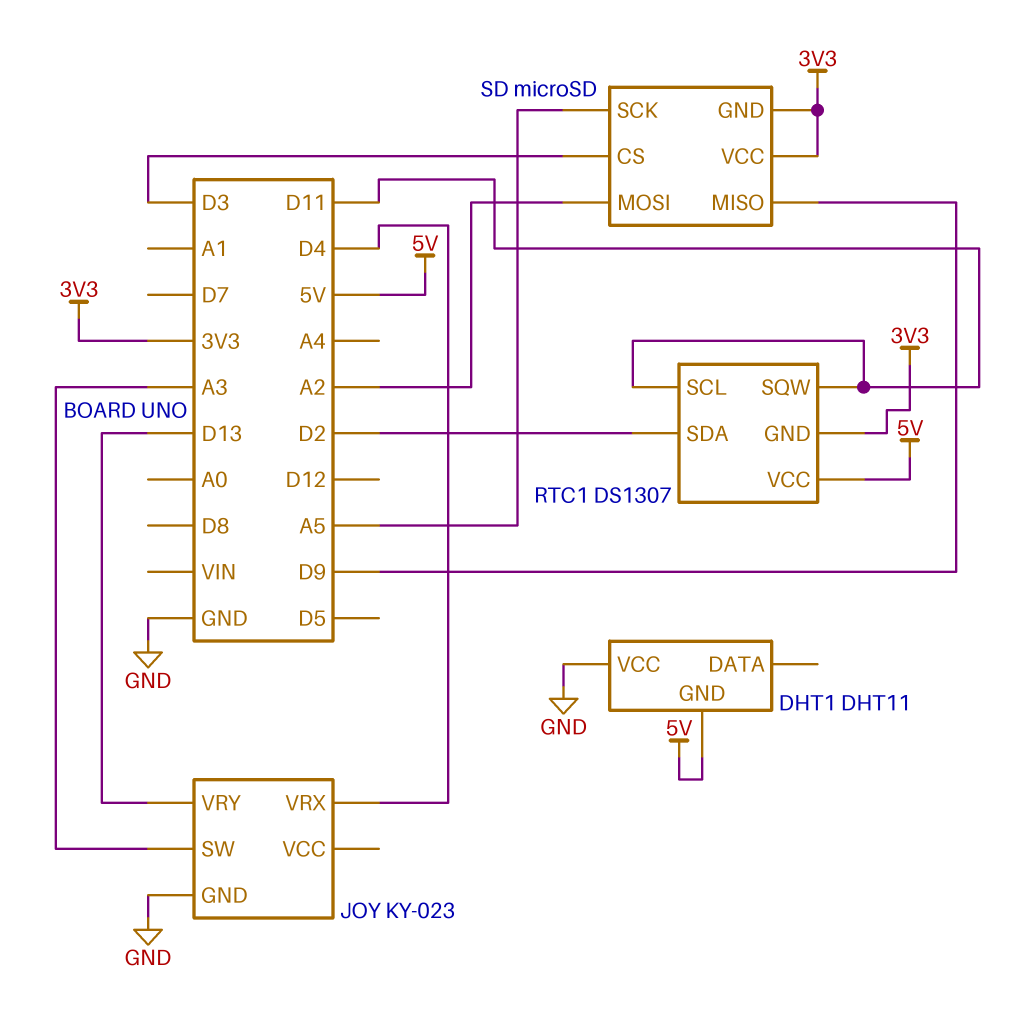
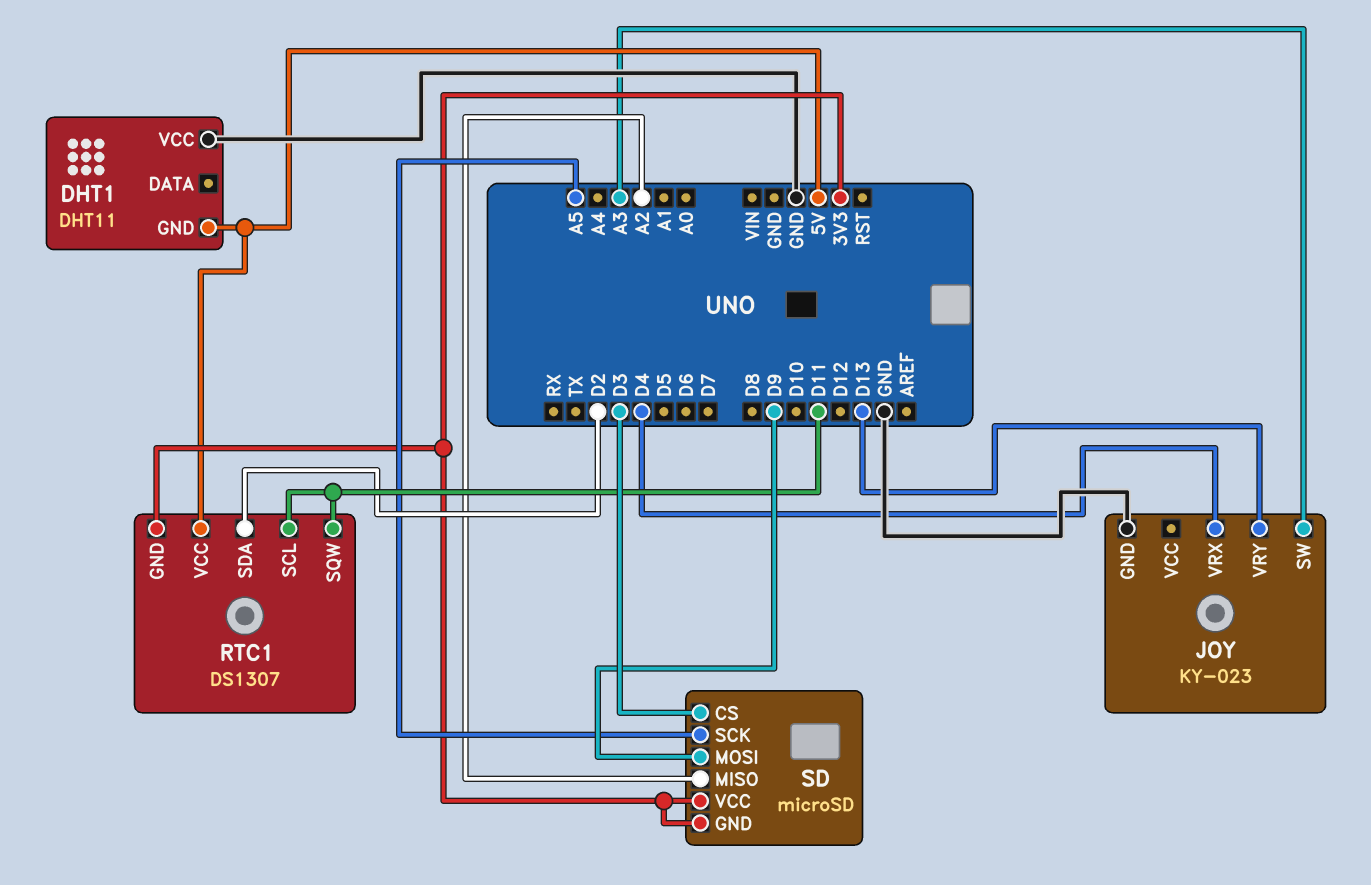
SD pin MISO: D9 -> A2
SD pin MOSI: A2 -> D9

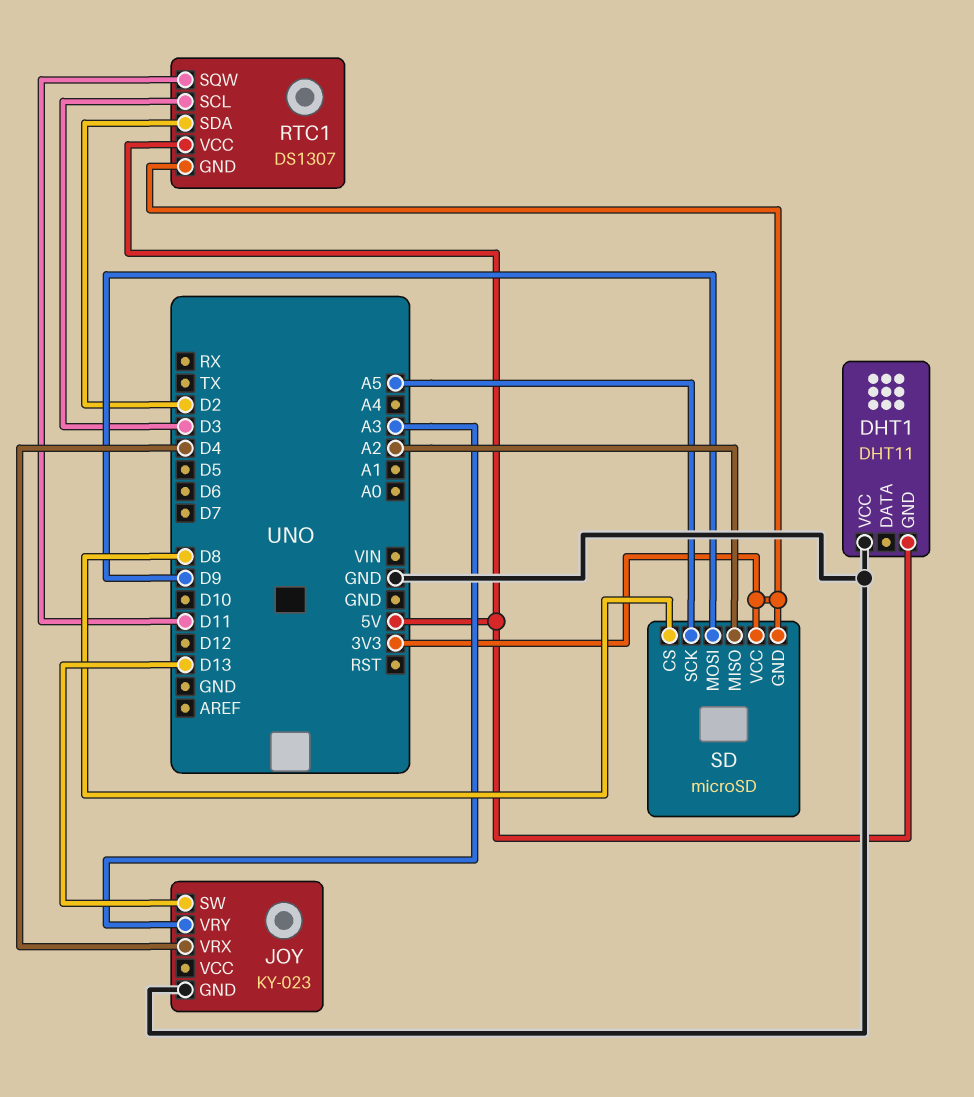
JOY pin SW: A3 -> D13
JOY pin VRY: D13 -> A3
RTC1 pin SCL: D11 -> D3
SD pin CS: D3 -> D8

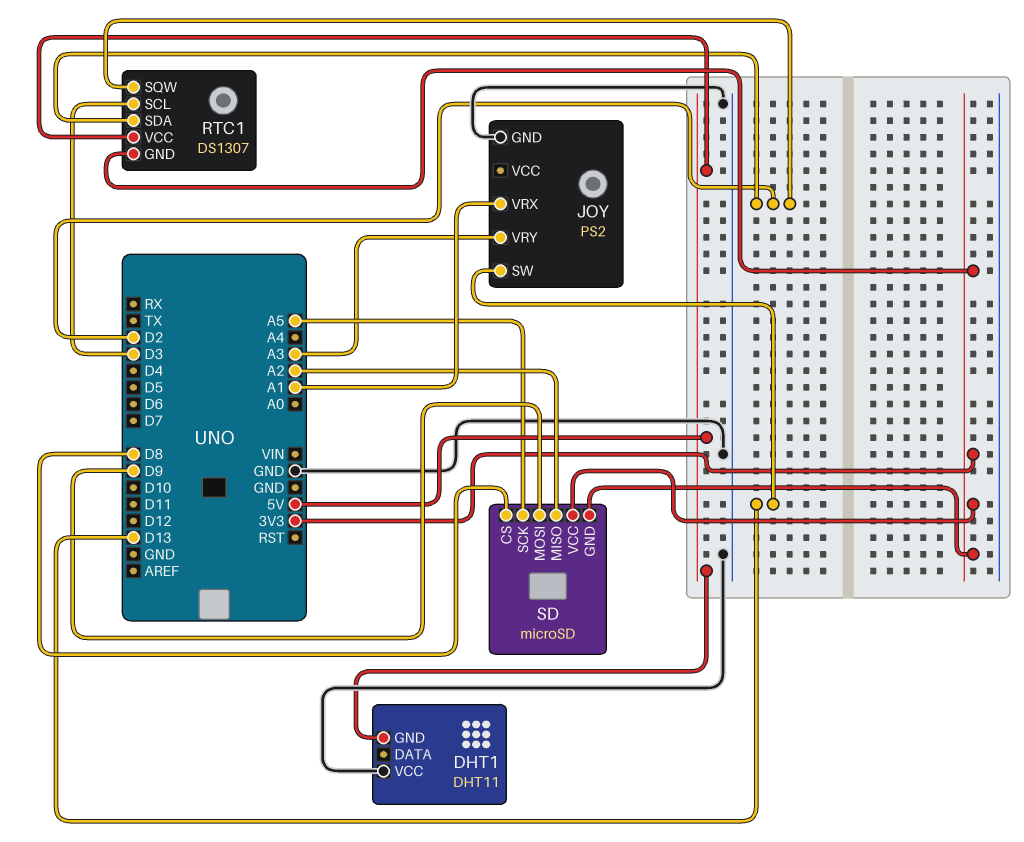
JOY: KY-023 -> PS2
JOY pin VRX: D4 -> A1
RTC1 pin SQW: D11 -> D2

